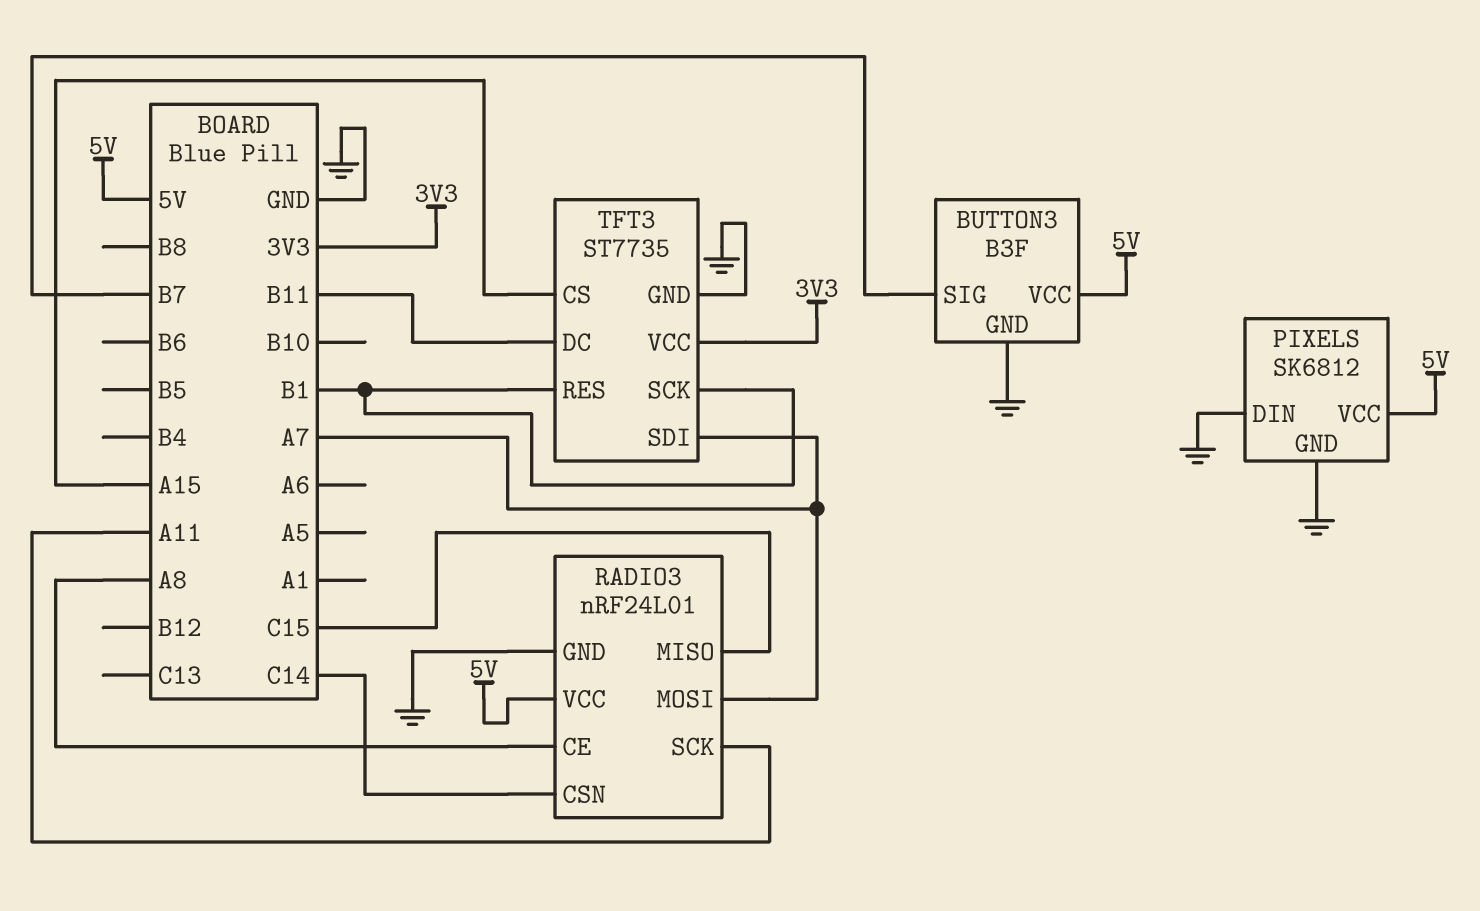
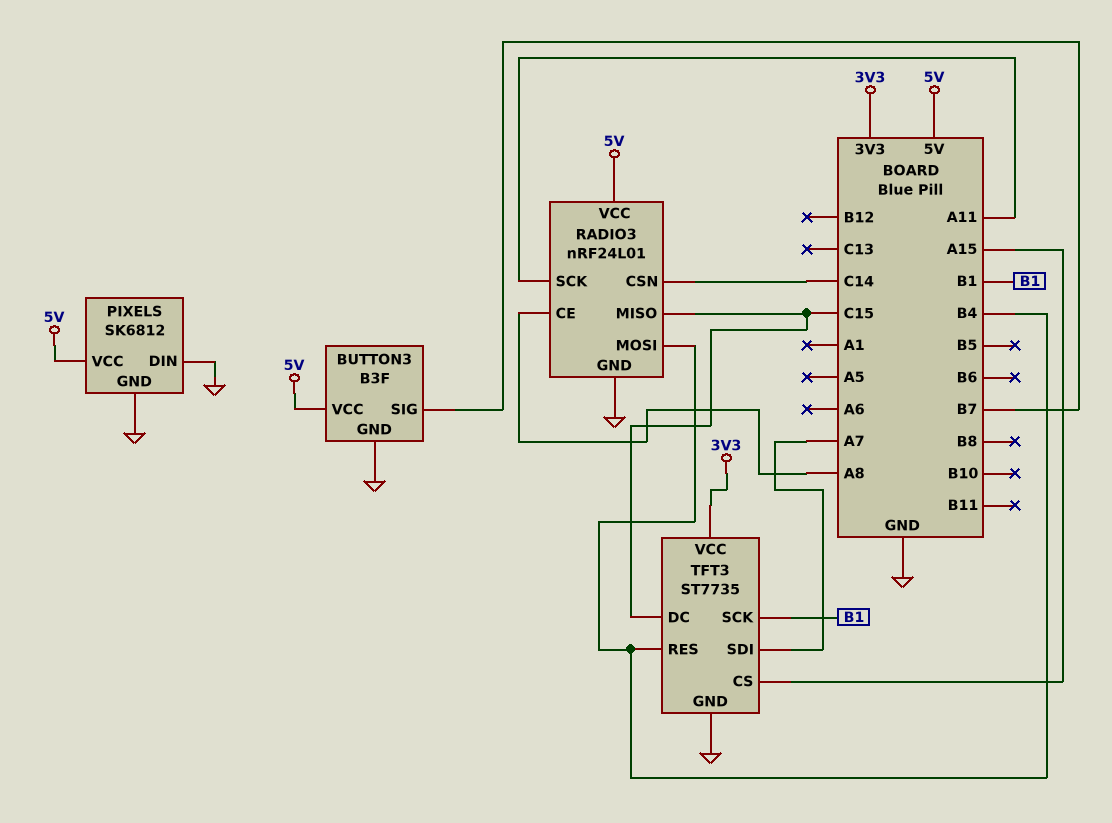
RADIO3 pin MOSI: A7 -> B4
TFT3 pin DC: B11 -> C15
TFT3 pin RES: B1 -> B4

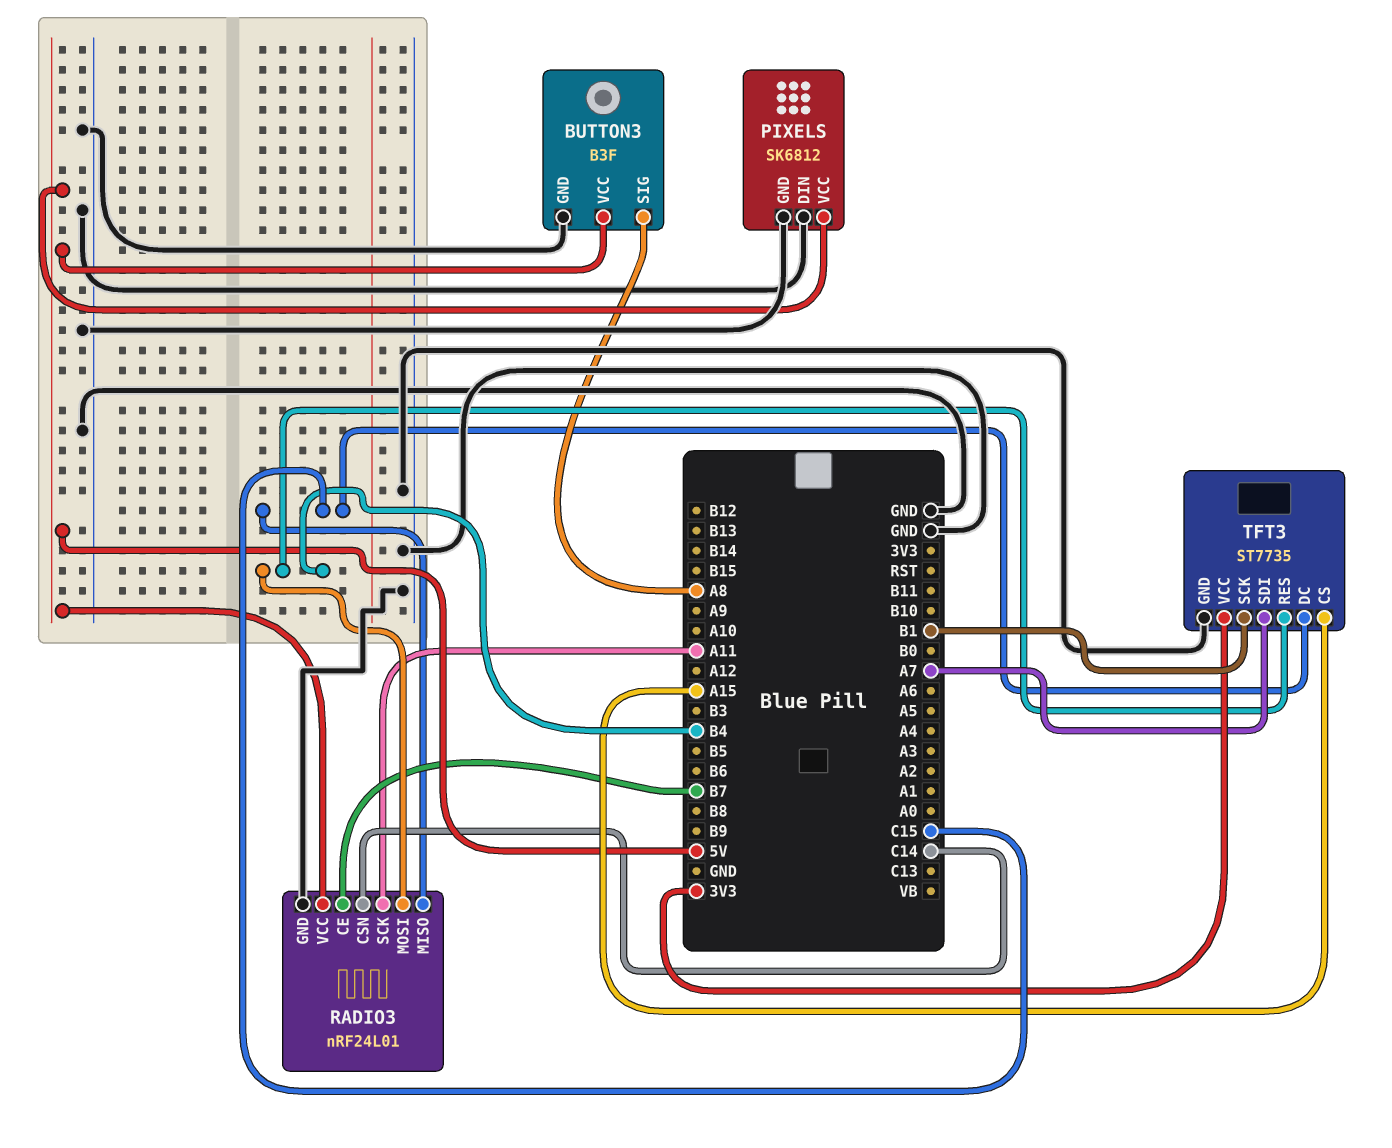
BUTTON3 pin SIG: B7 -> A8
RADIO3 pin CE: A8 -> B7

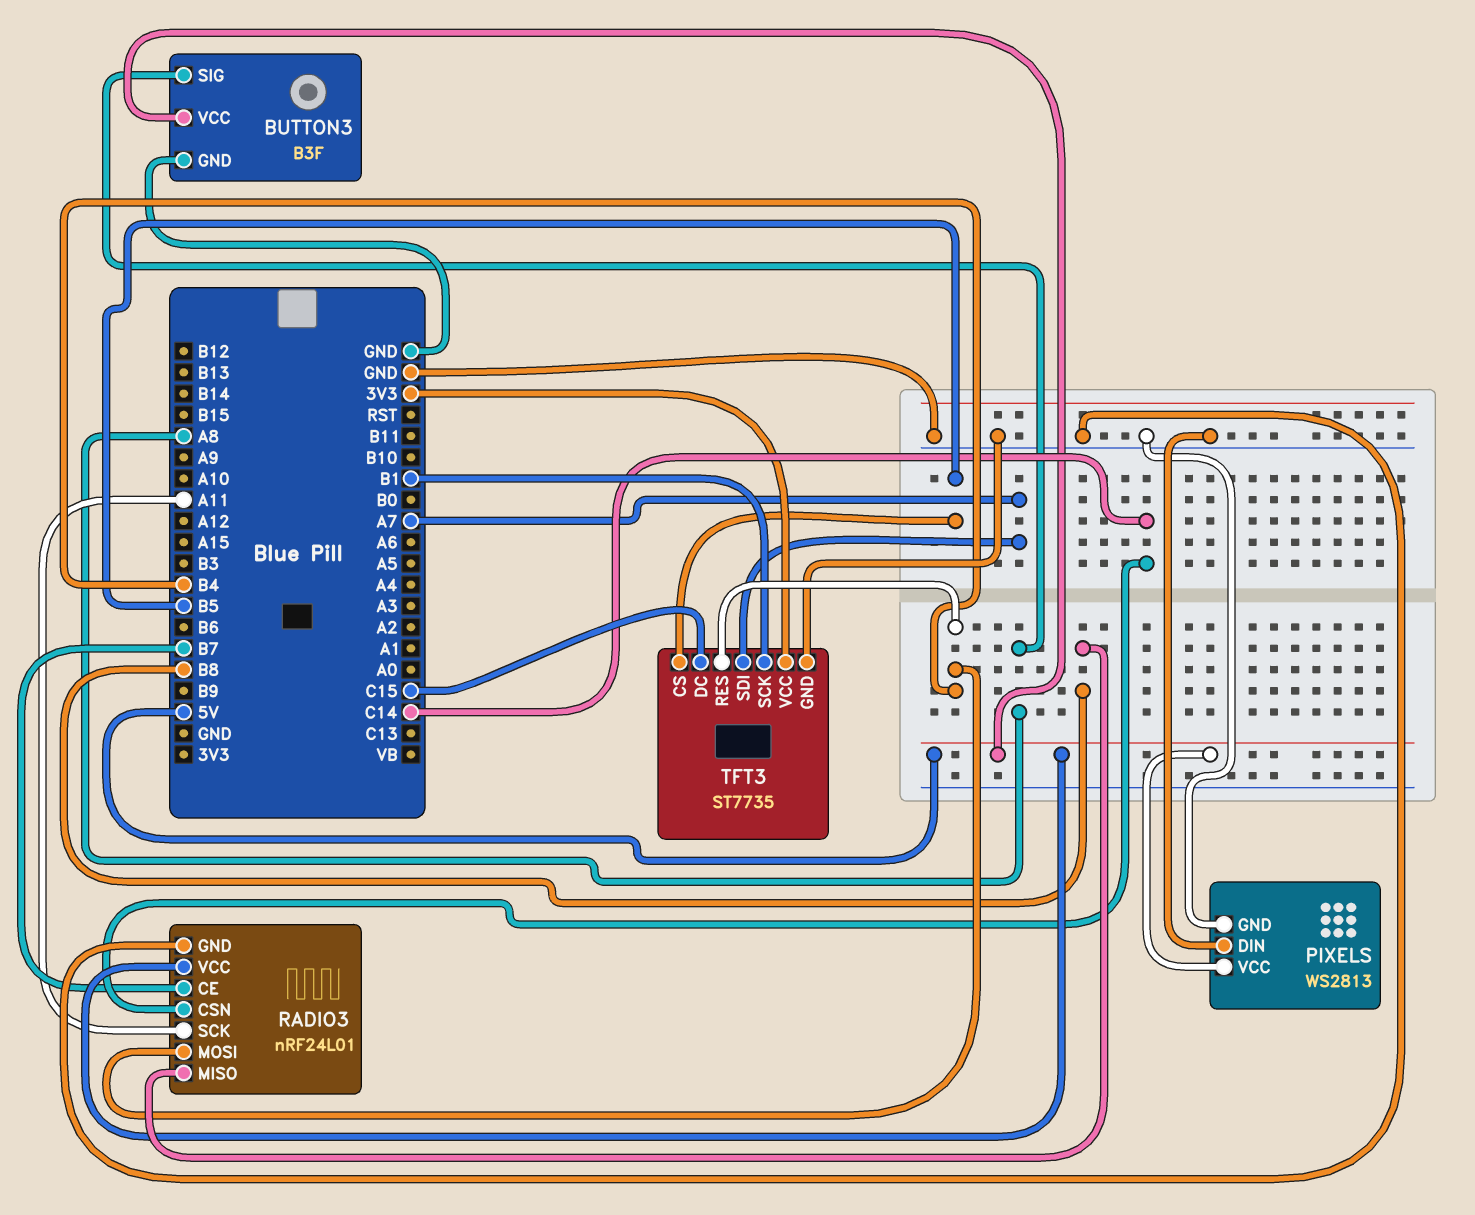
PIXELS: SK6812 -> WS2813
RADIO3 pin MISO: C15 -> B8
TFT3 pin CS: A15 -> B5

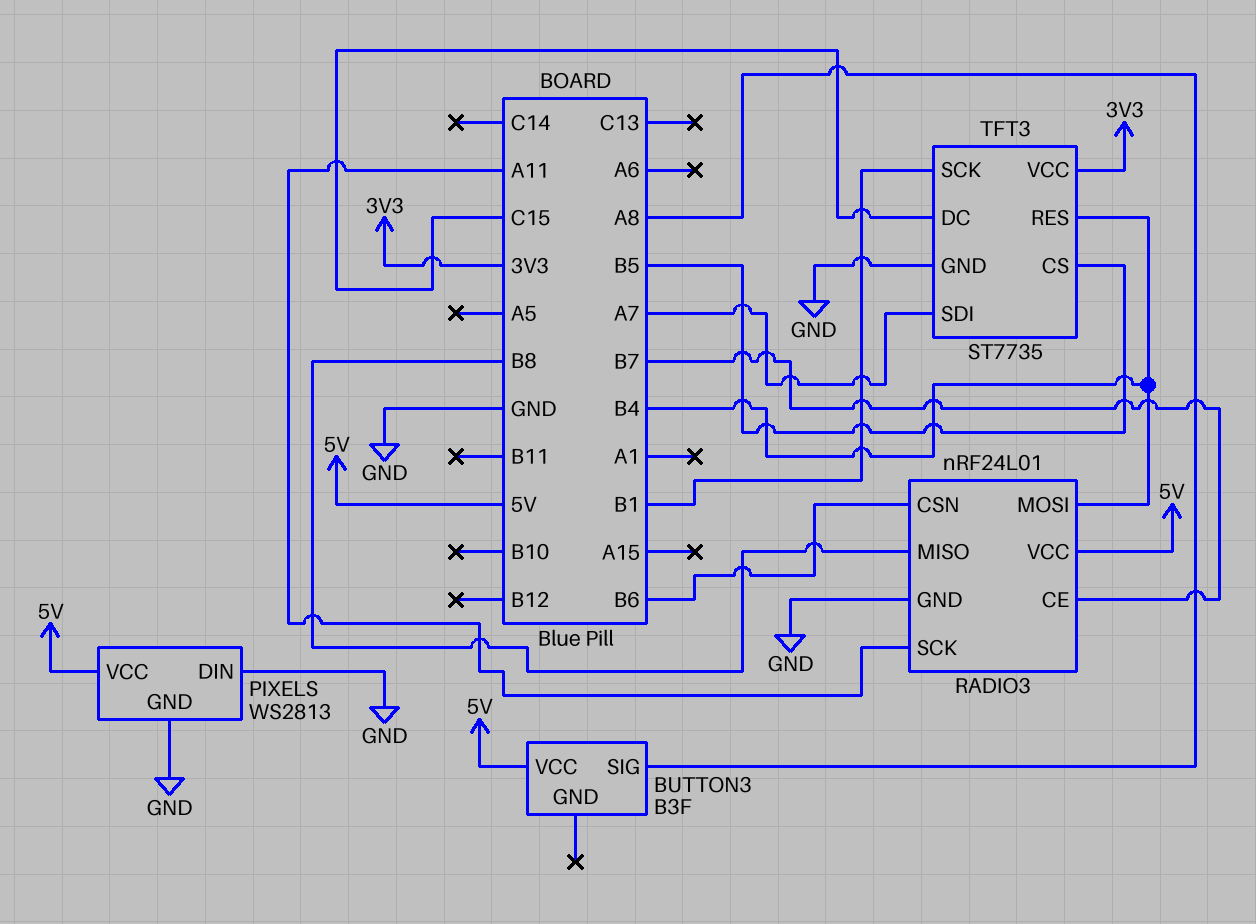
BUTTON3 pin GND: GND -> none
RADIO3 pin CSN: C14 -> B6

